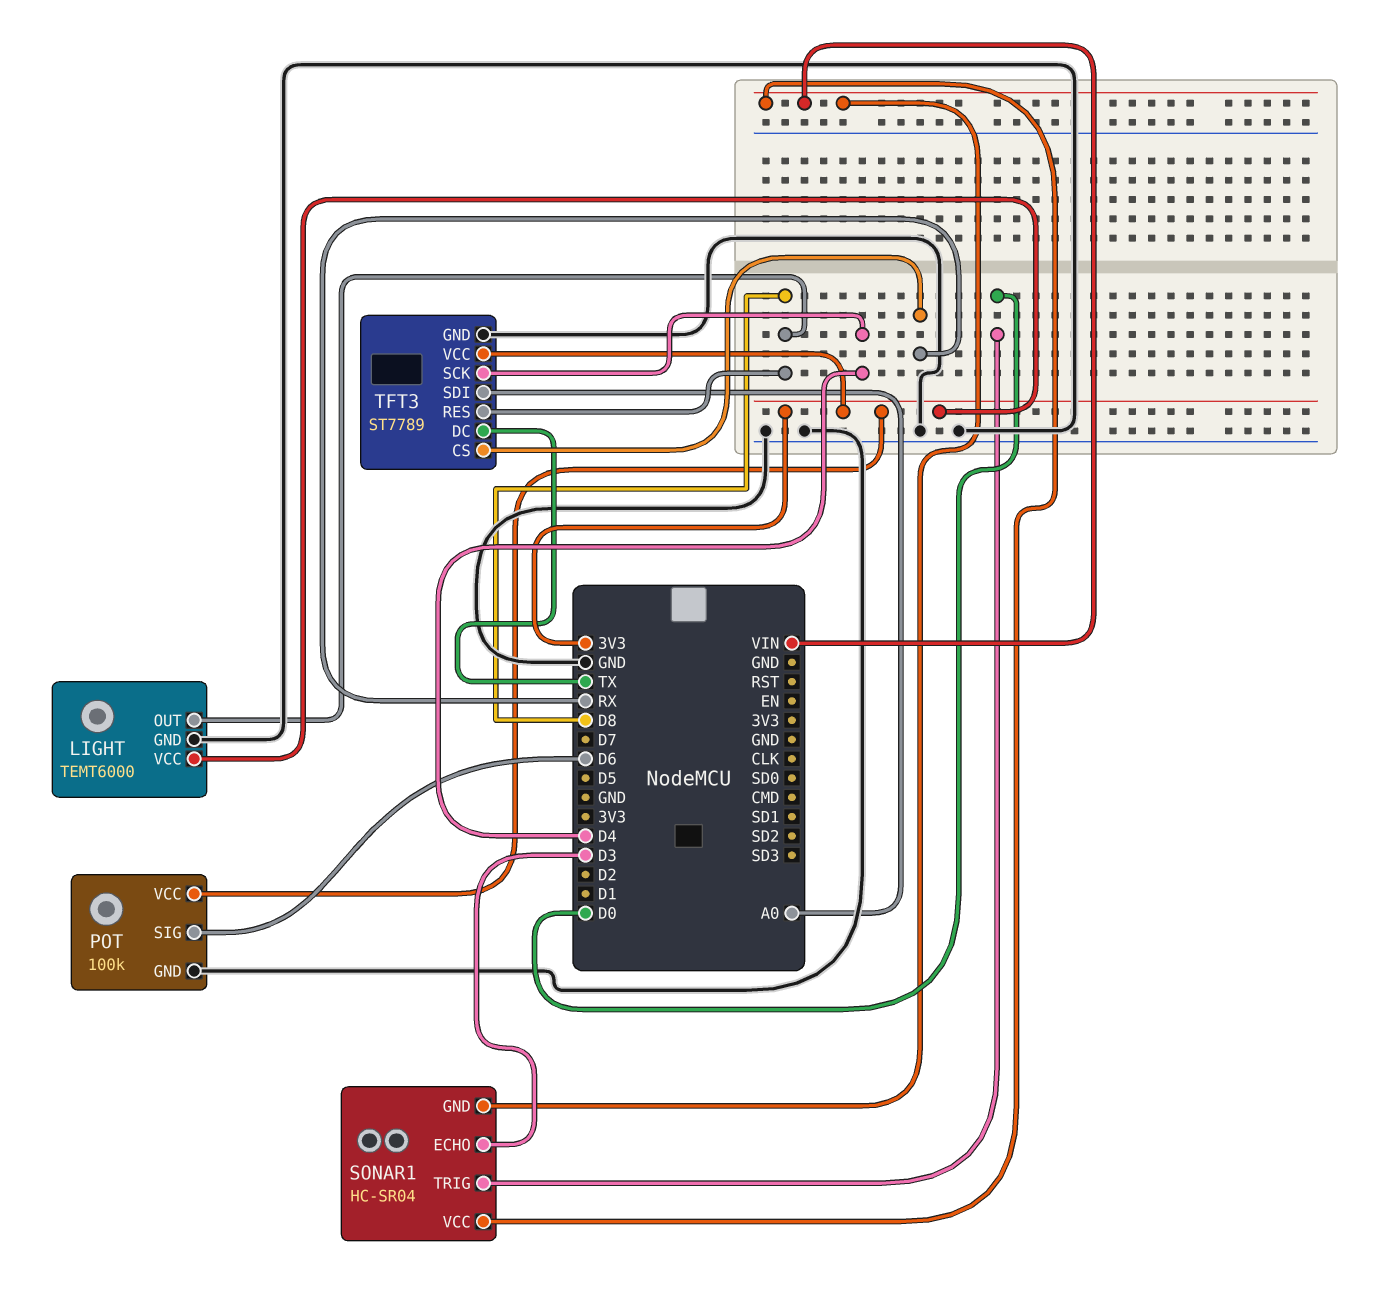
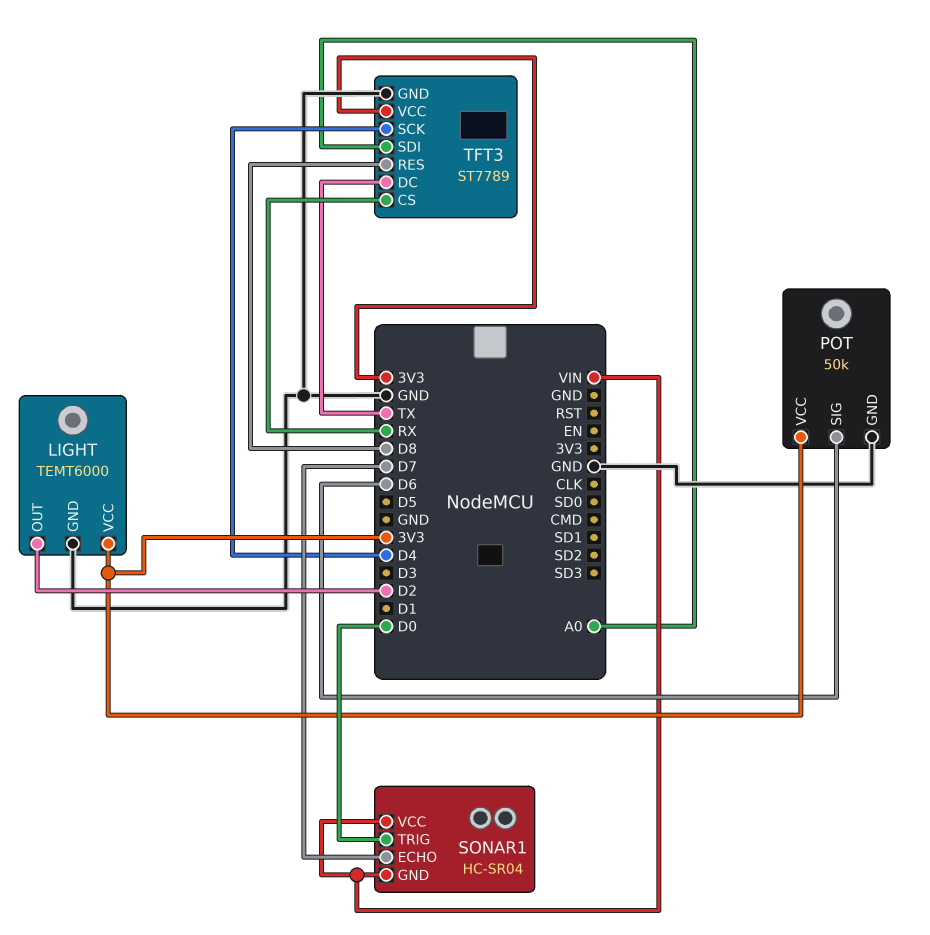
LIGHT pin OUT: D8 -> D2
POT: 100k -> 50k
SONAR1 pin ECHO: D3 -> D7

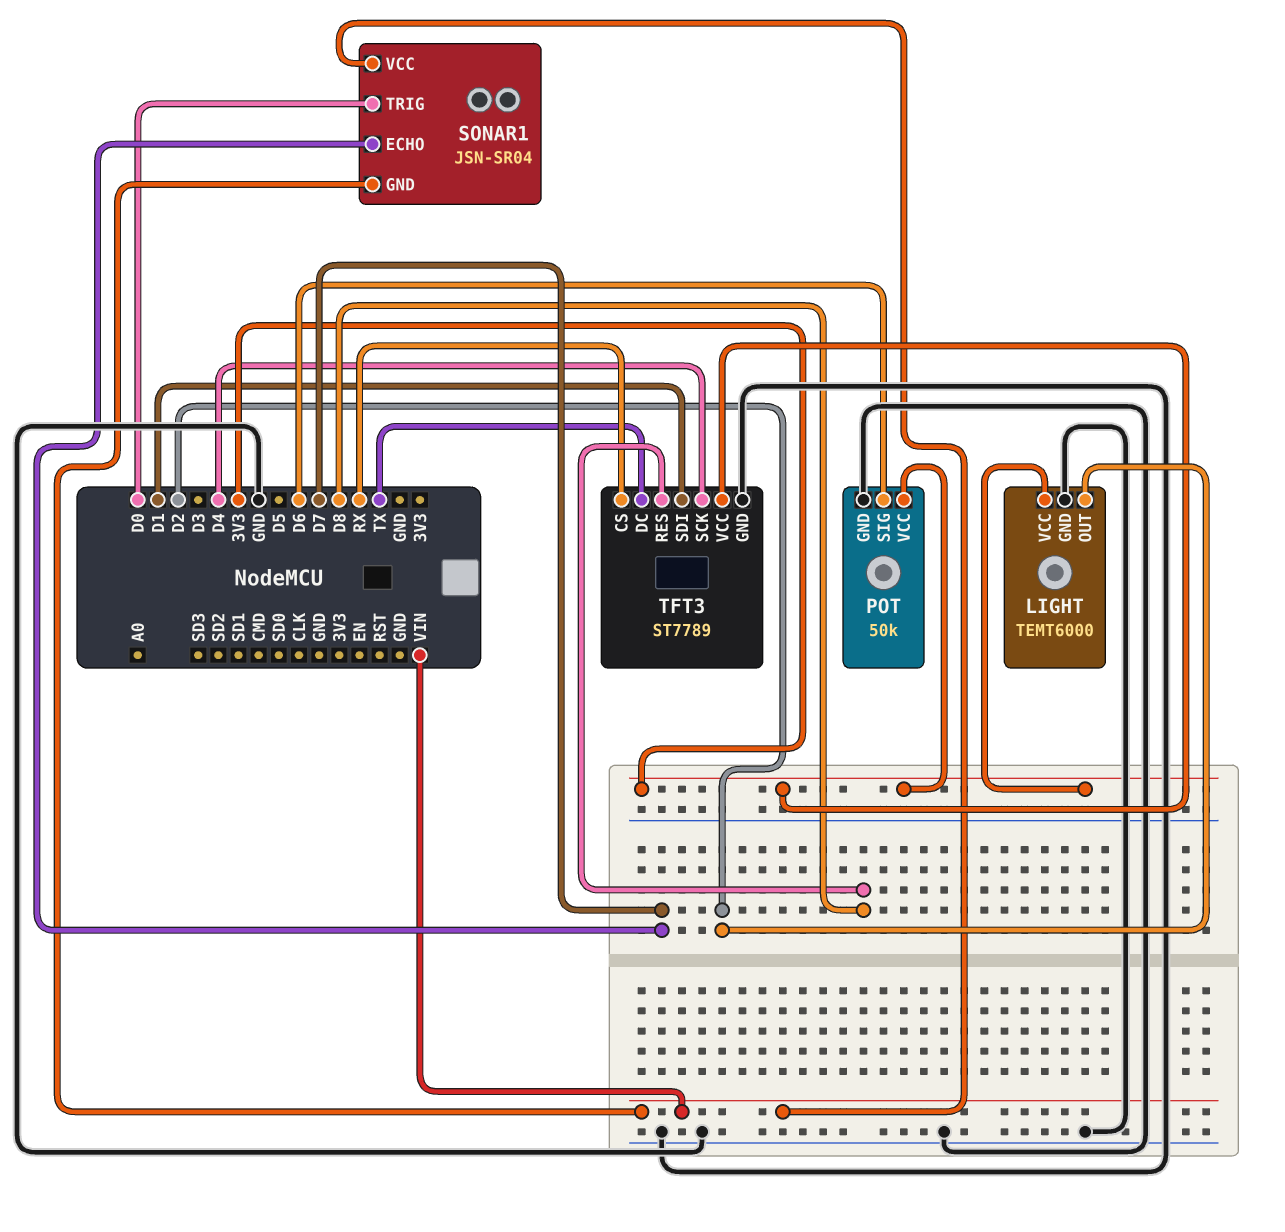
SONAR1: HC-SR04 -> JSN-SR04
TFT3 pin SDI: A0 -> D1

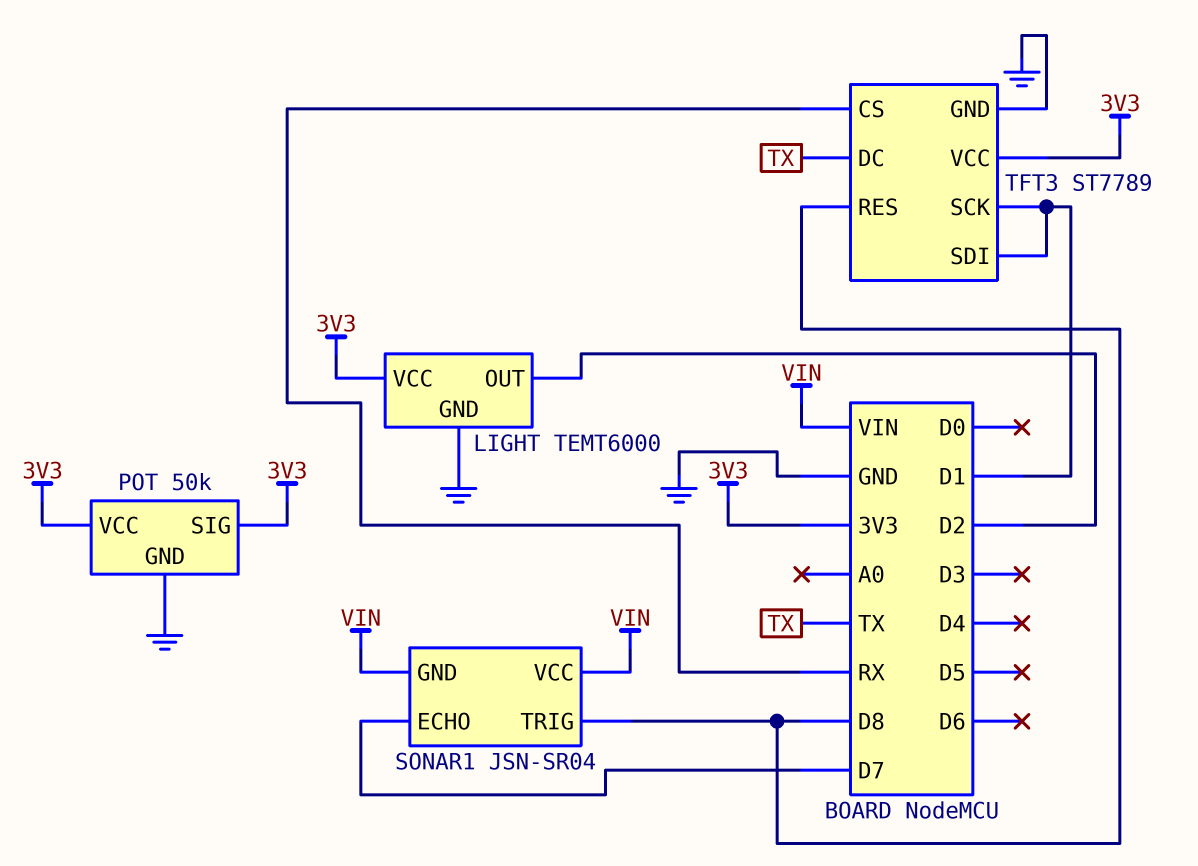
POT pin SIG: D6 -> 3V3
SONAR1 pin TRIG: D0 -> D8
TFT3 pin SCK: D4 -> D1

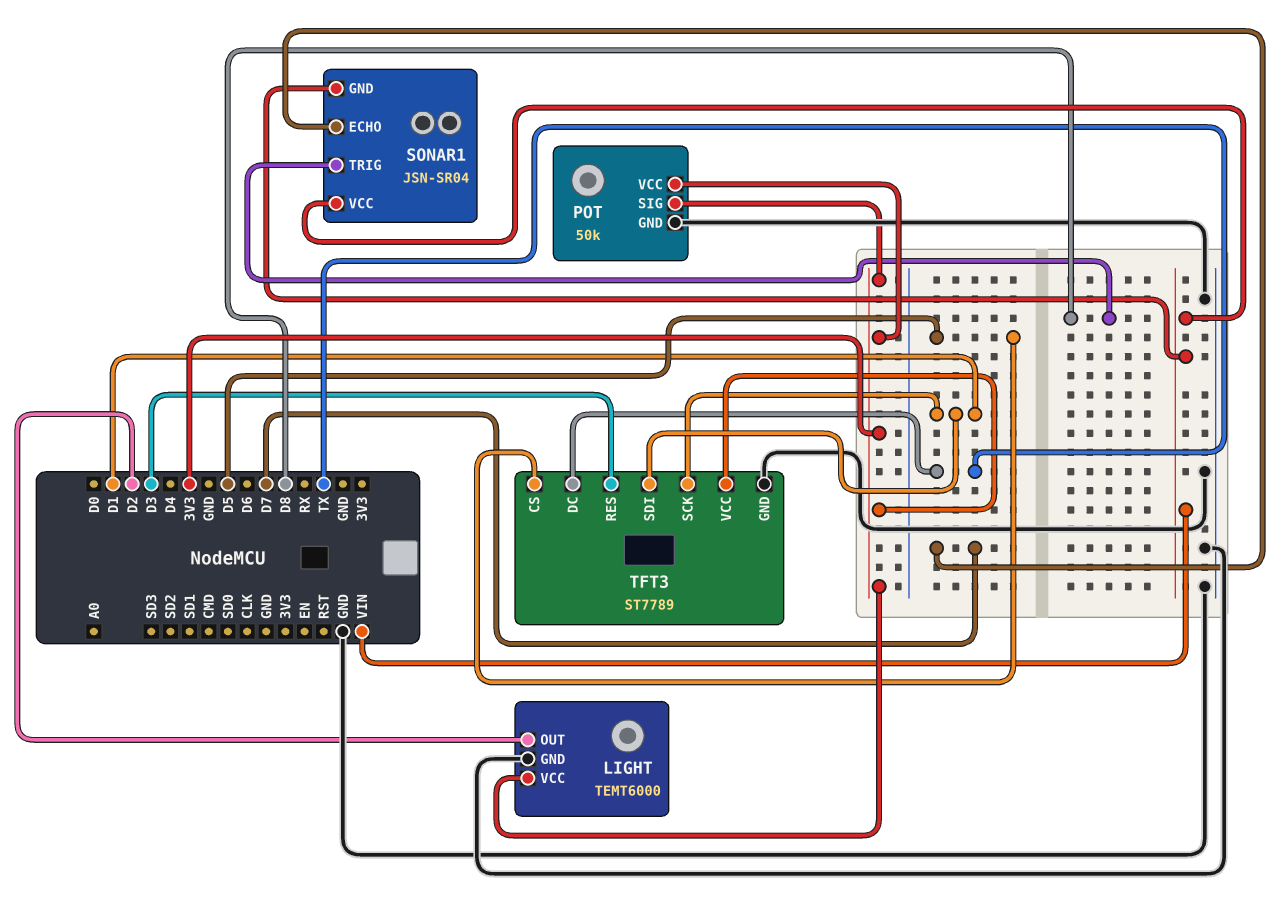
TFT3 pin CS: RX -> D5
TFT3 pin RES: D8 -> D3

